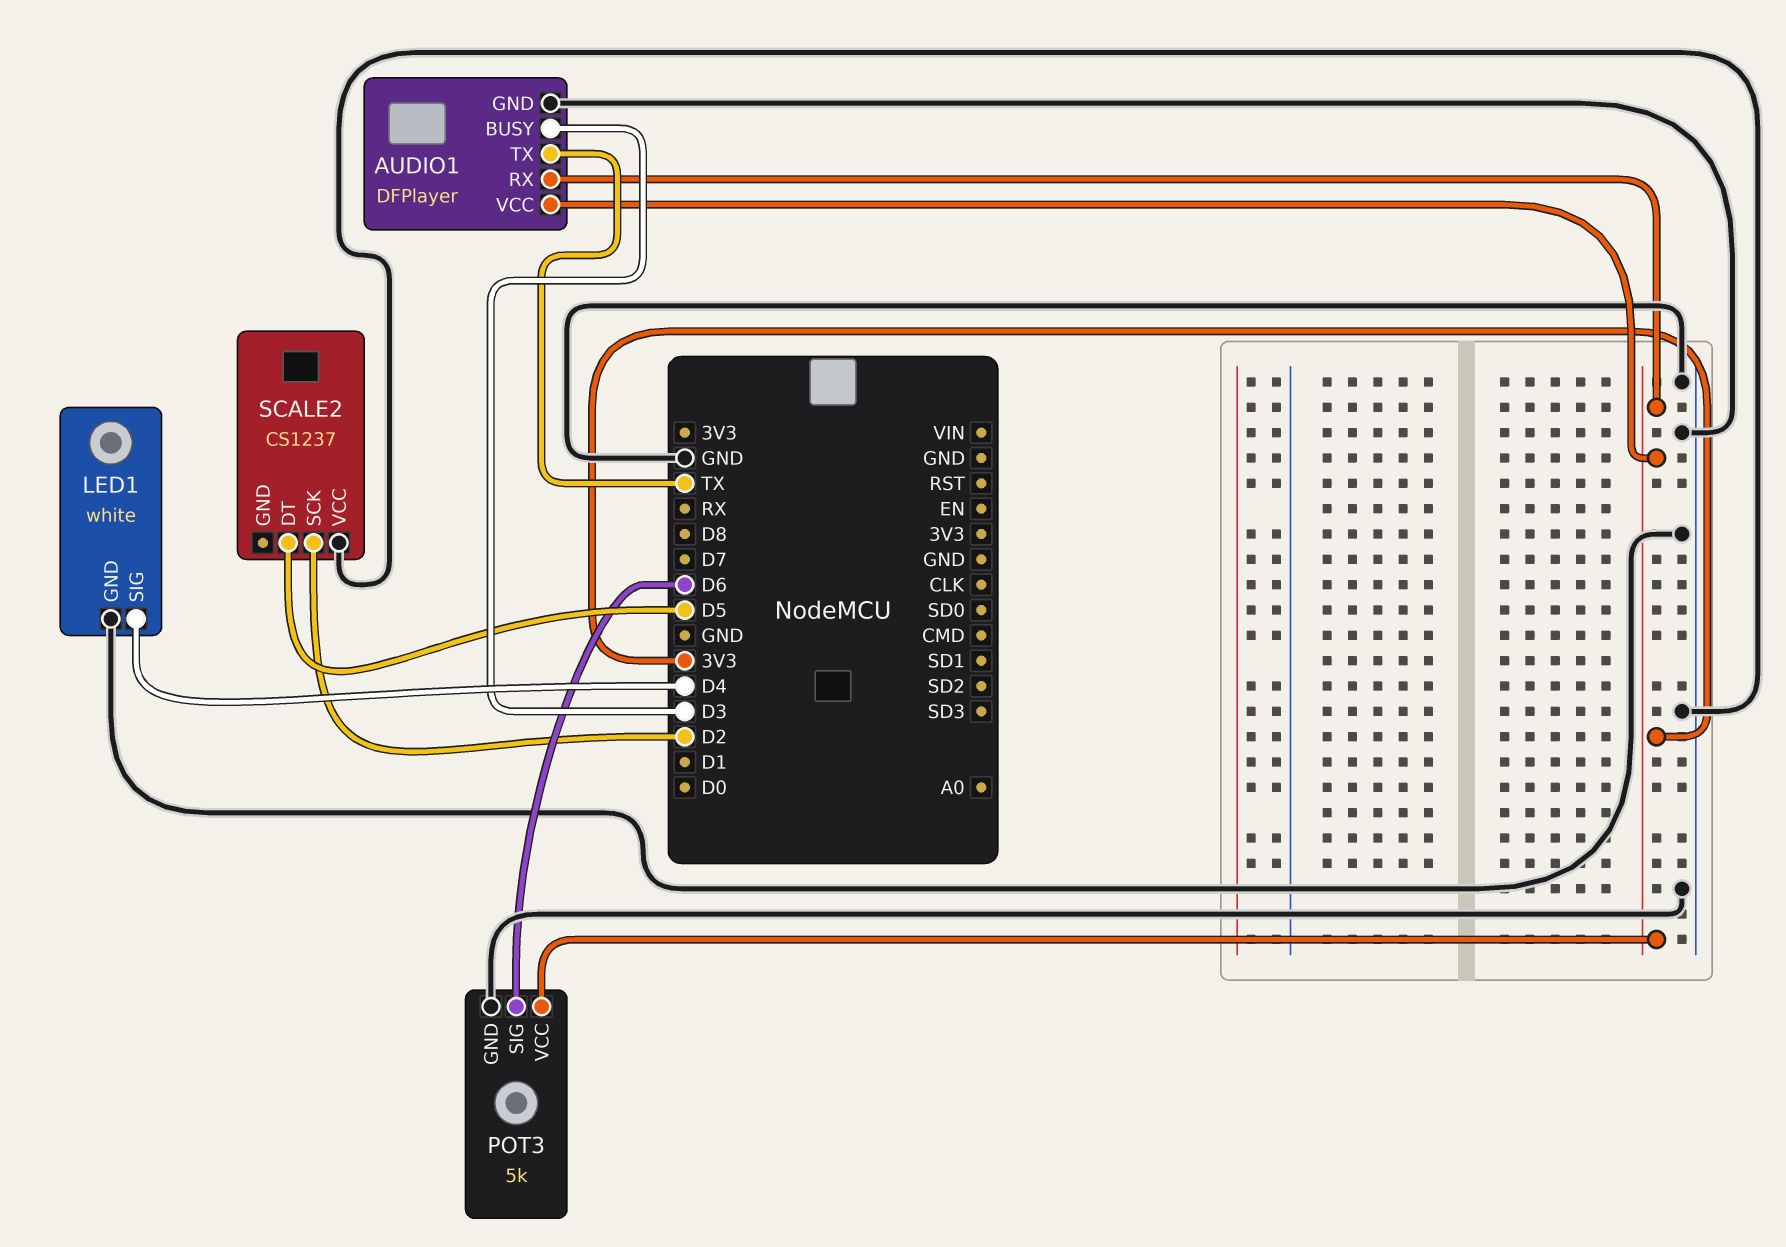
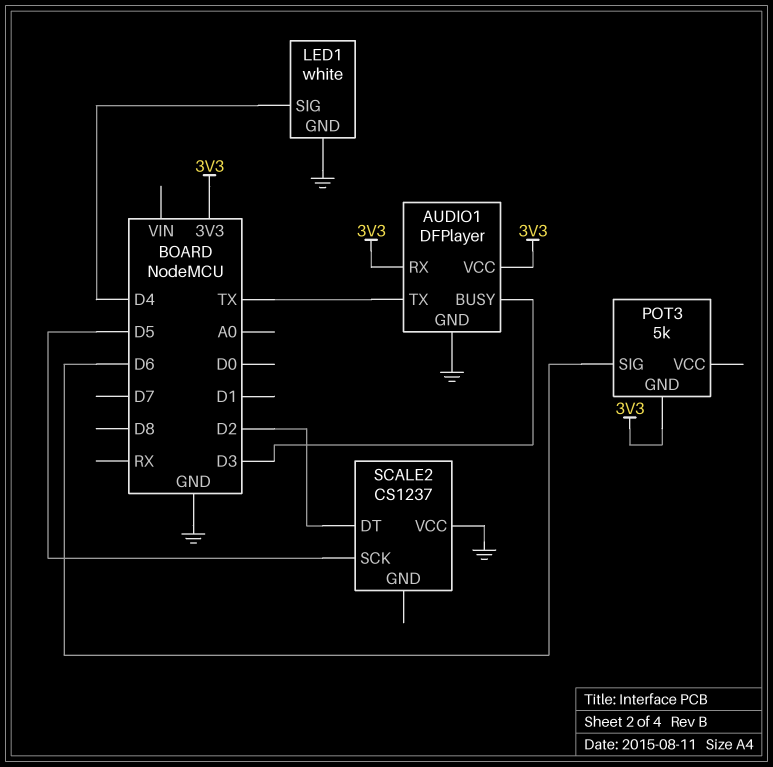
POT3 pin GND: GND -> 3V3
POT3 pin VCC: 3V3 -> none
SCALE2 pin DT: D5 -> D2
SCALE2 pin SCK: D2 -> D5

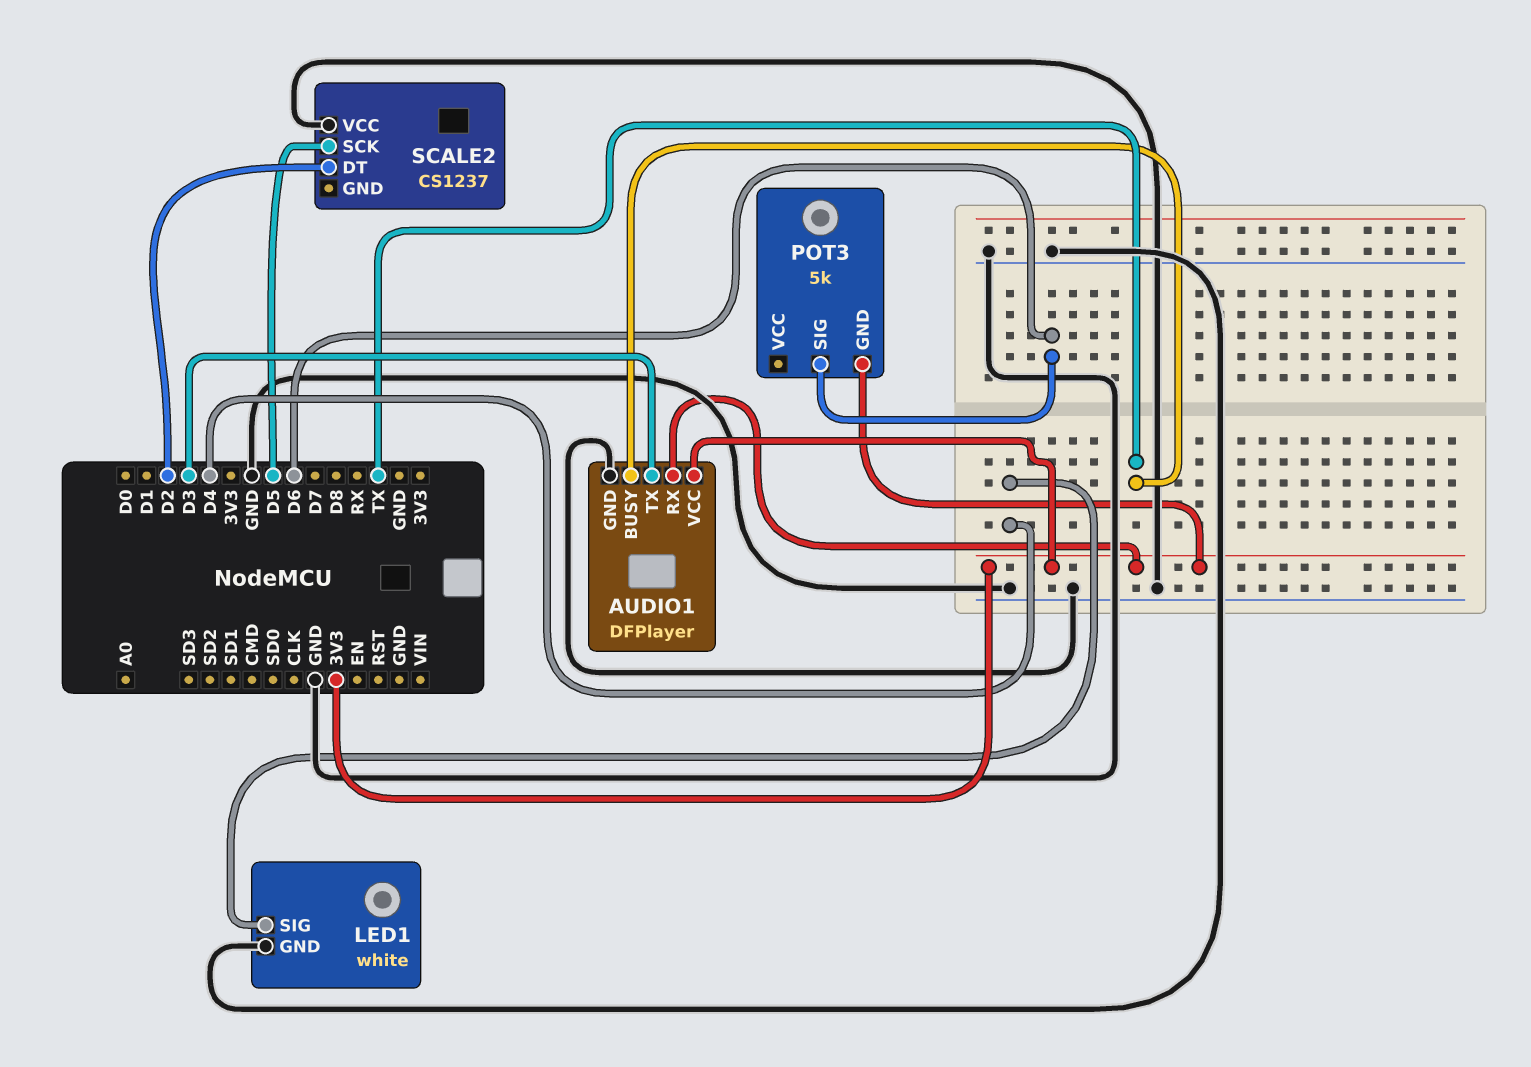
AUDIO1 pin BUSY: D3 -> TX
AUDIO1 pin TX: TX -> D3

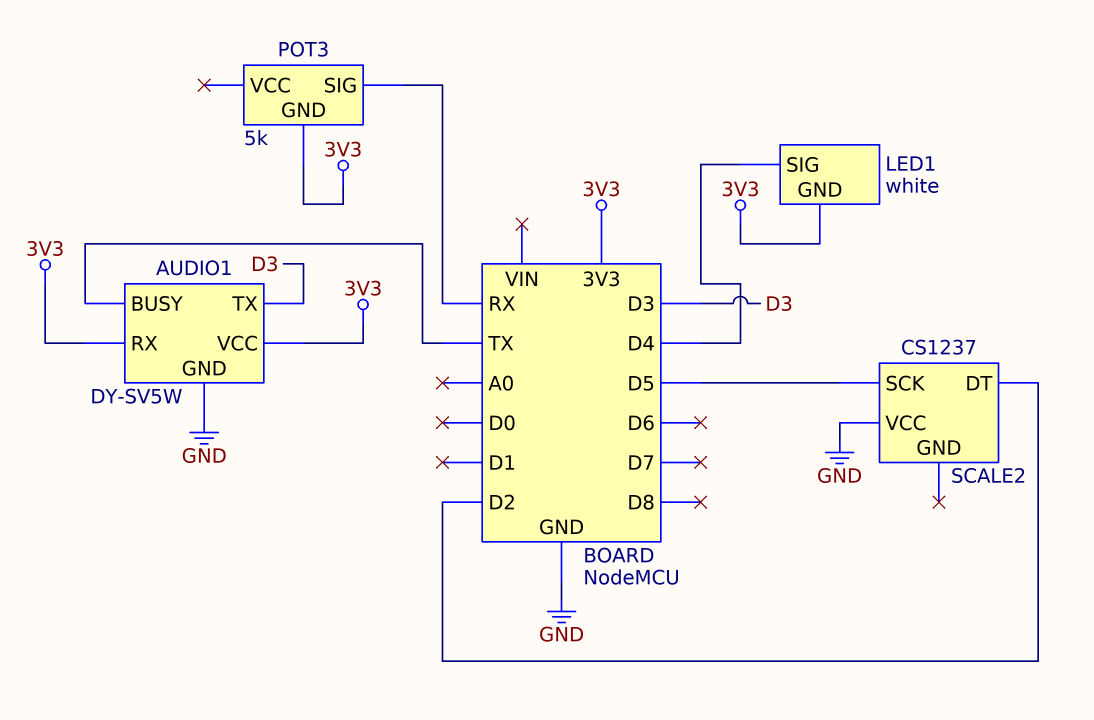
AUDIO1: DFPlayer -> DY-SV5W
LED1 pin GND: GND -> 3V3
POT3 pin SIG: D6 -> RX

